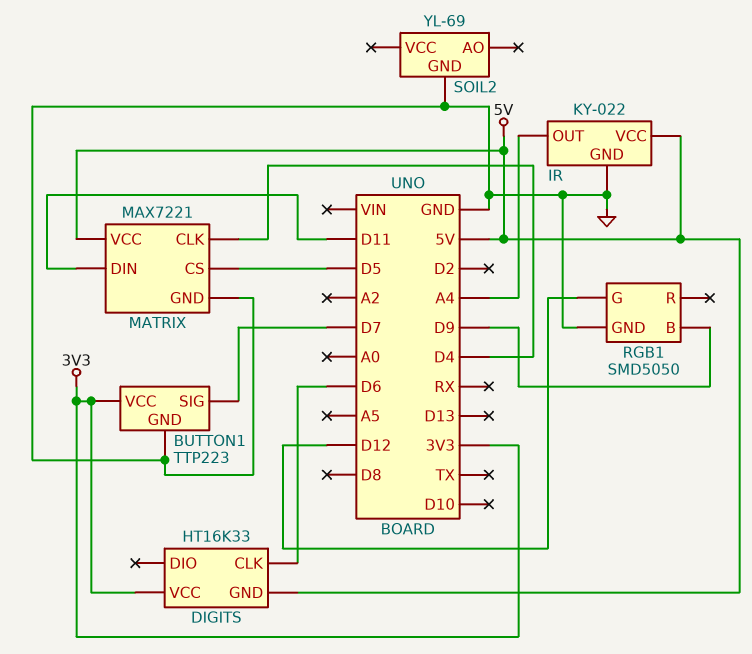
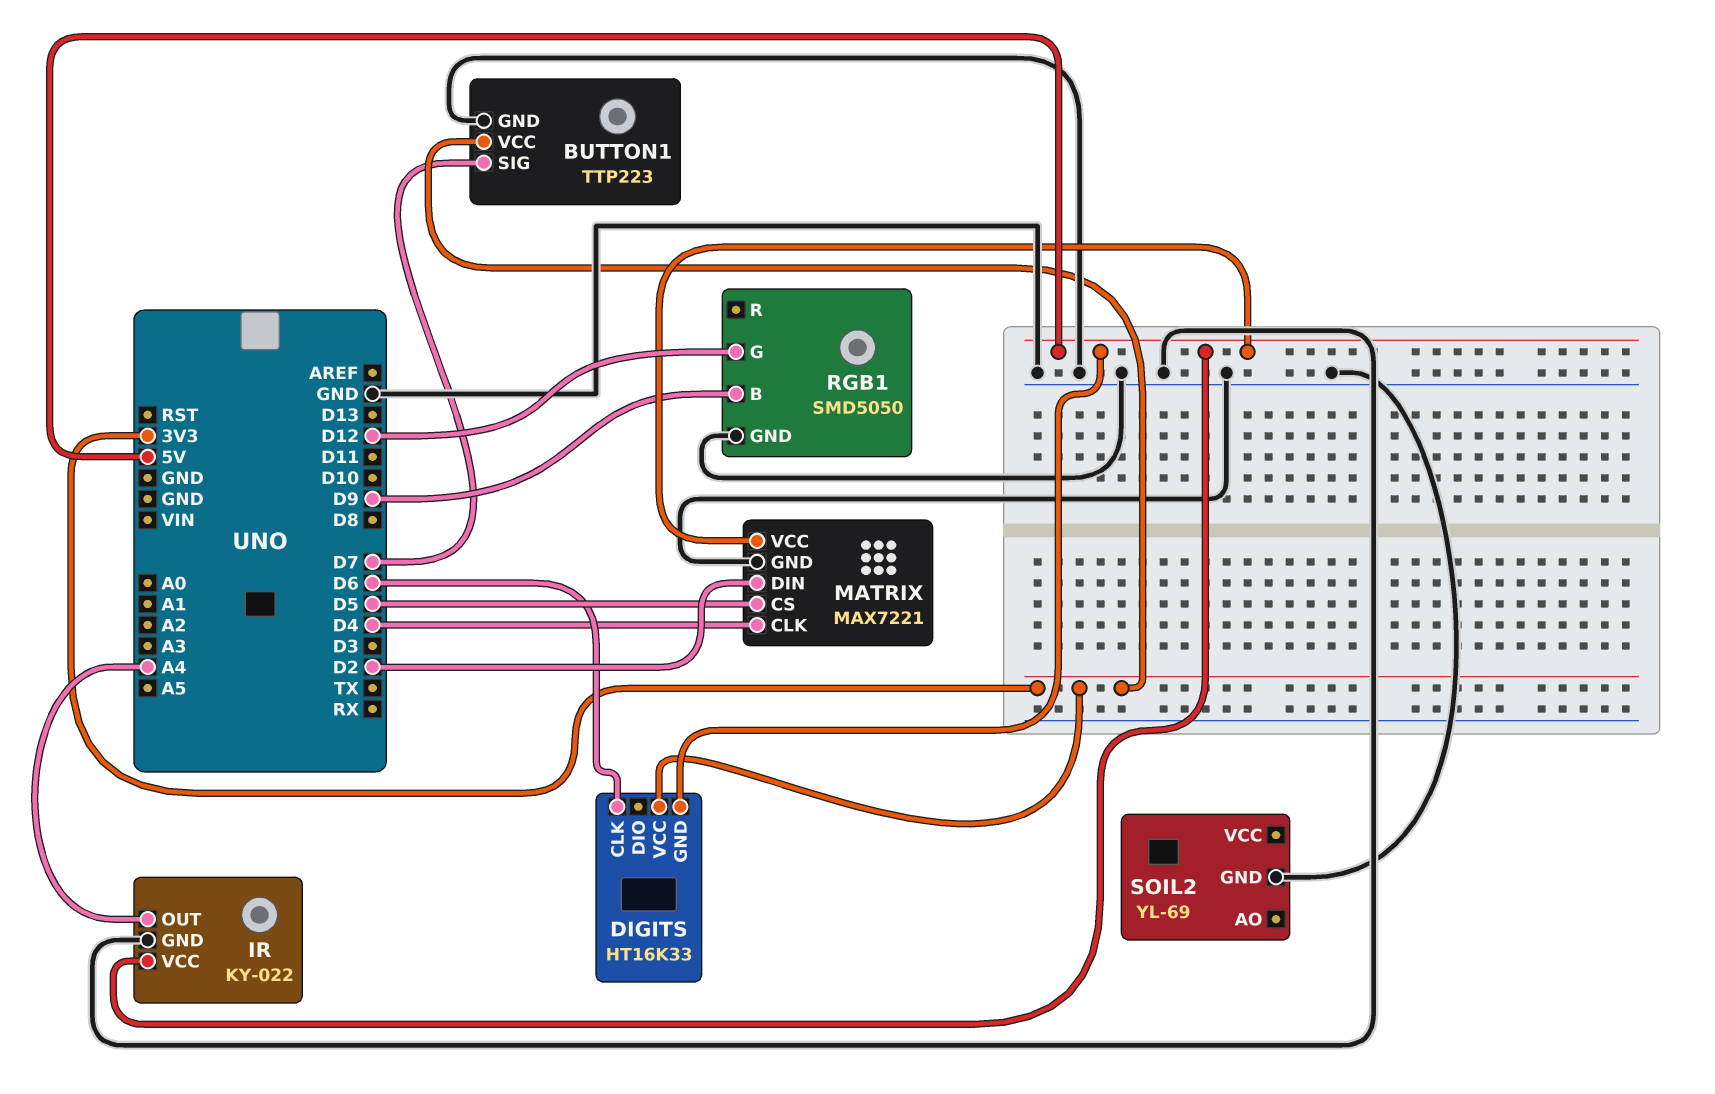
MATRIX pin DIN: D11 -> D2

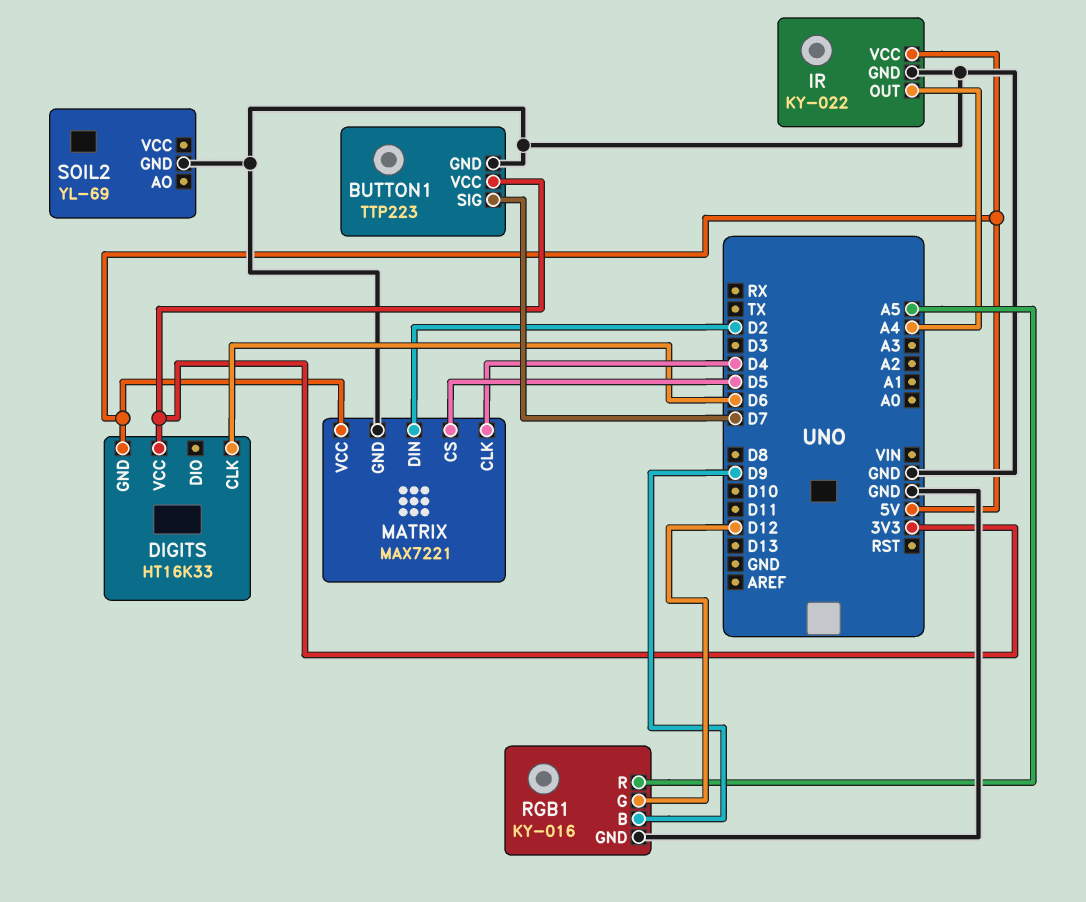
RGB1: SMD5050 -> KY-016
RGB1 pin R: none -> A5

